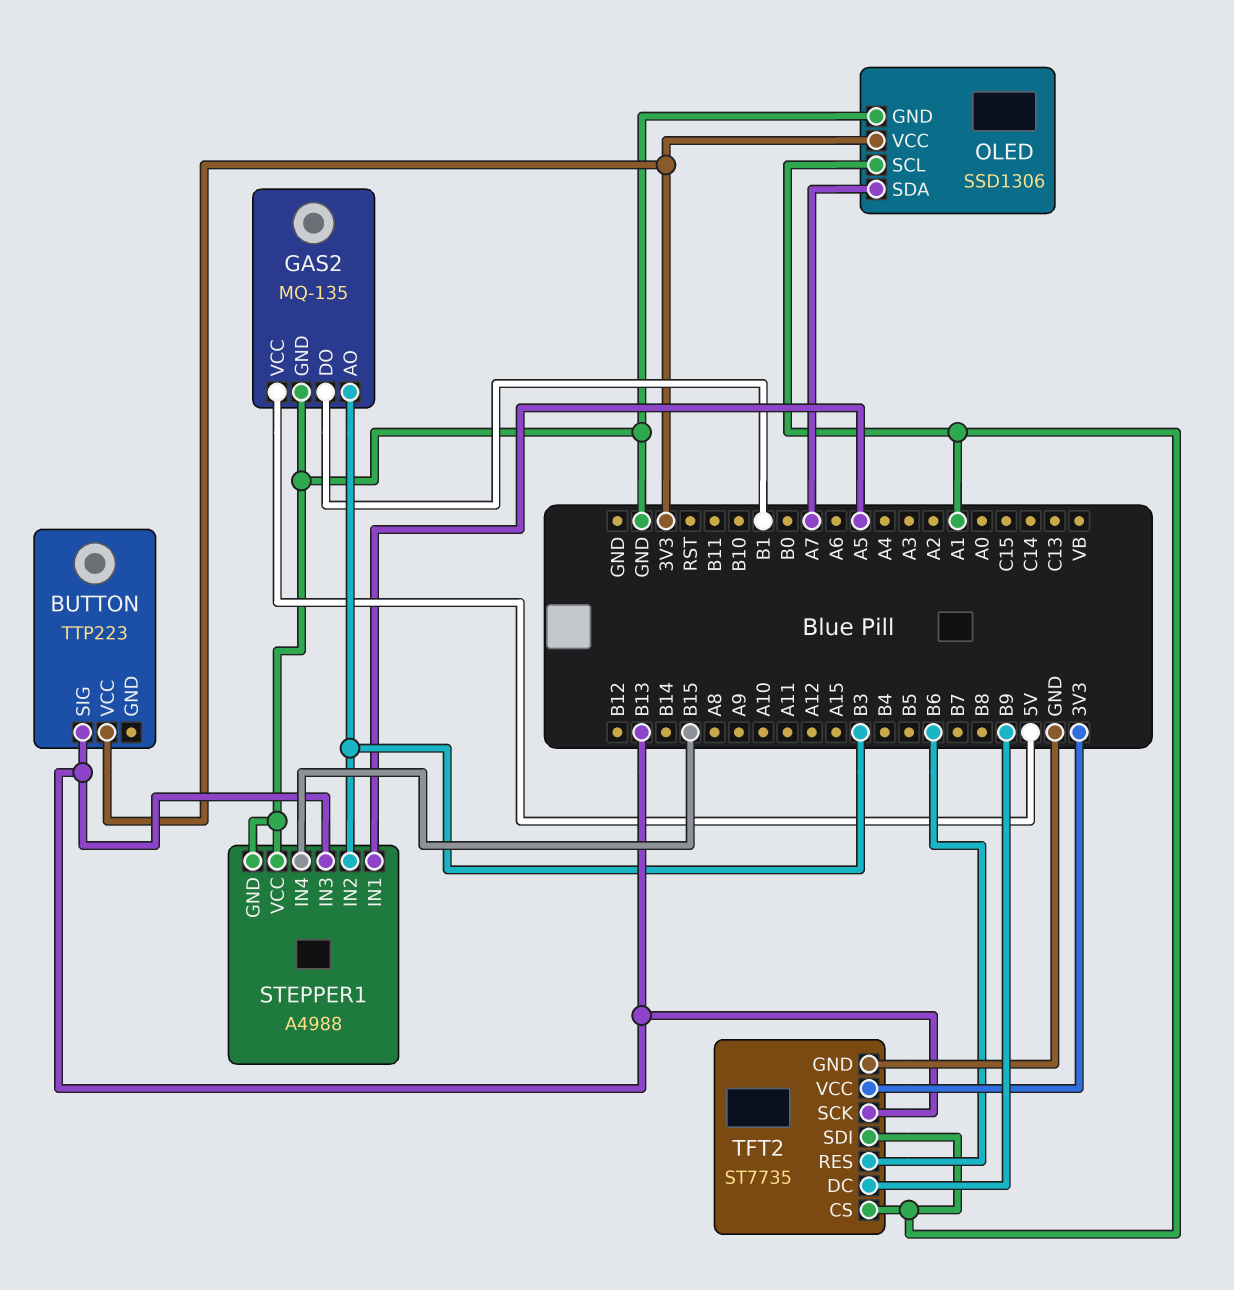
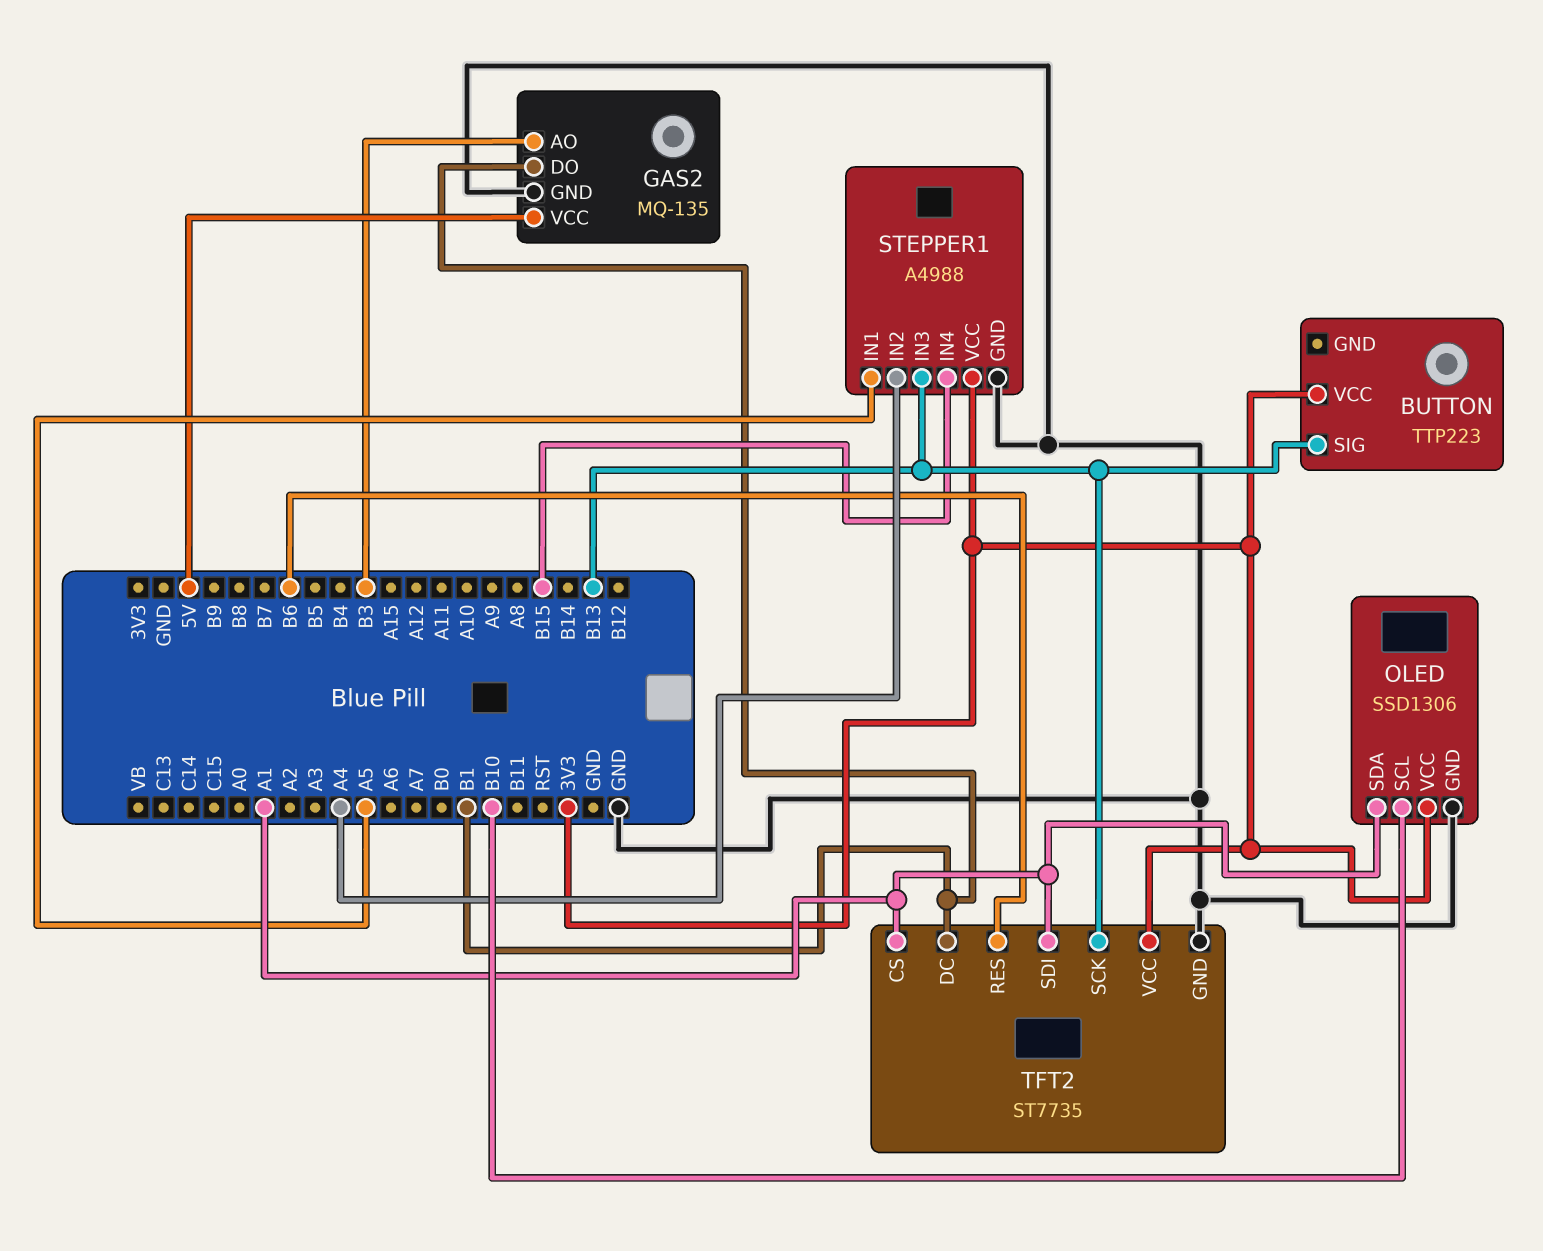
OLED pin SCL: A1 -> B10
OLED pin SDA: A7 -> A1
STEPPER1 pin IN2: B3 -> A4
STEPPER1 pin VCC: GND -> 3V3
TFT2 pin DC: B9 -> B1

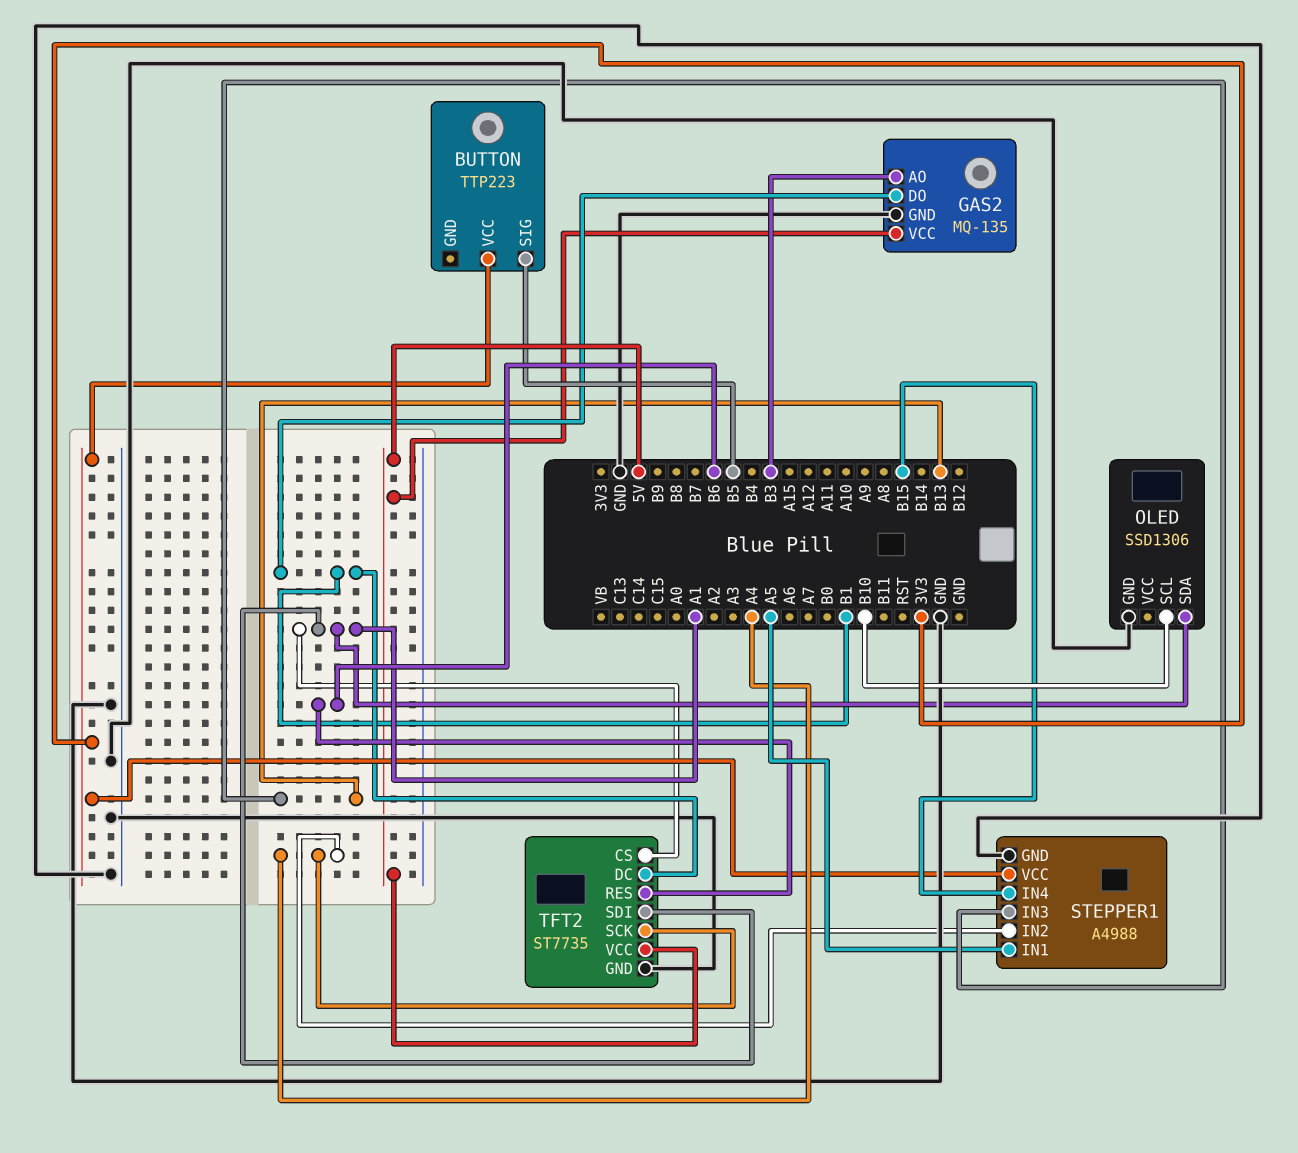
BUTTON pin SIG: B13 -> B5
OLED pin VCC: 3V3 -> none
TFT2 pin SCK: B13 -> A4
TFT2 pin VCC: 3V3 -> 5V

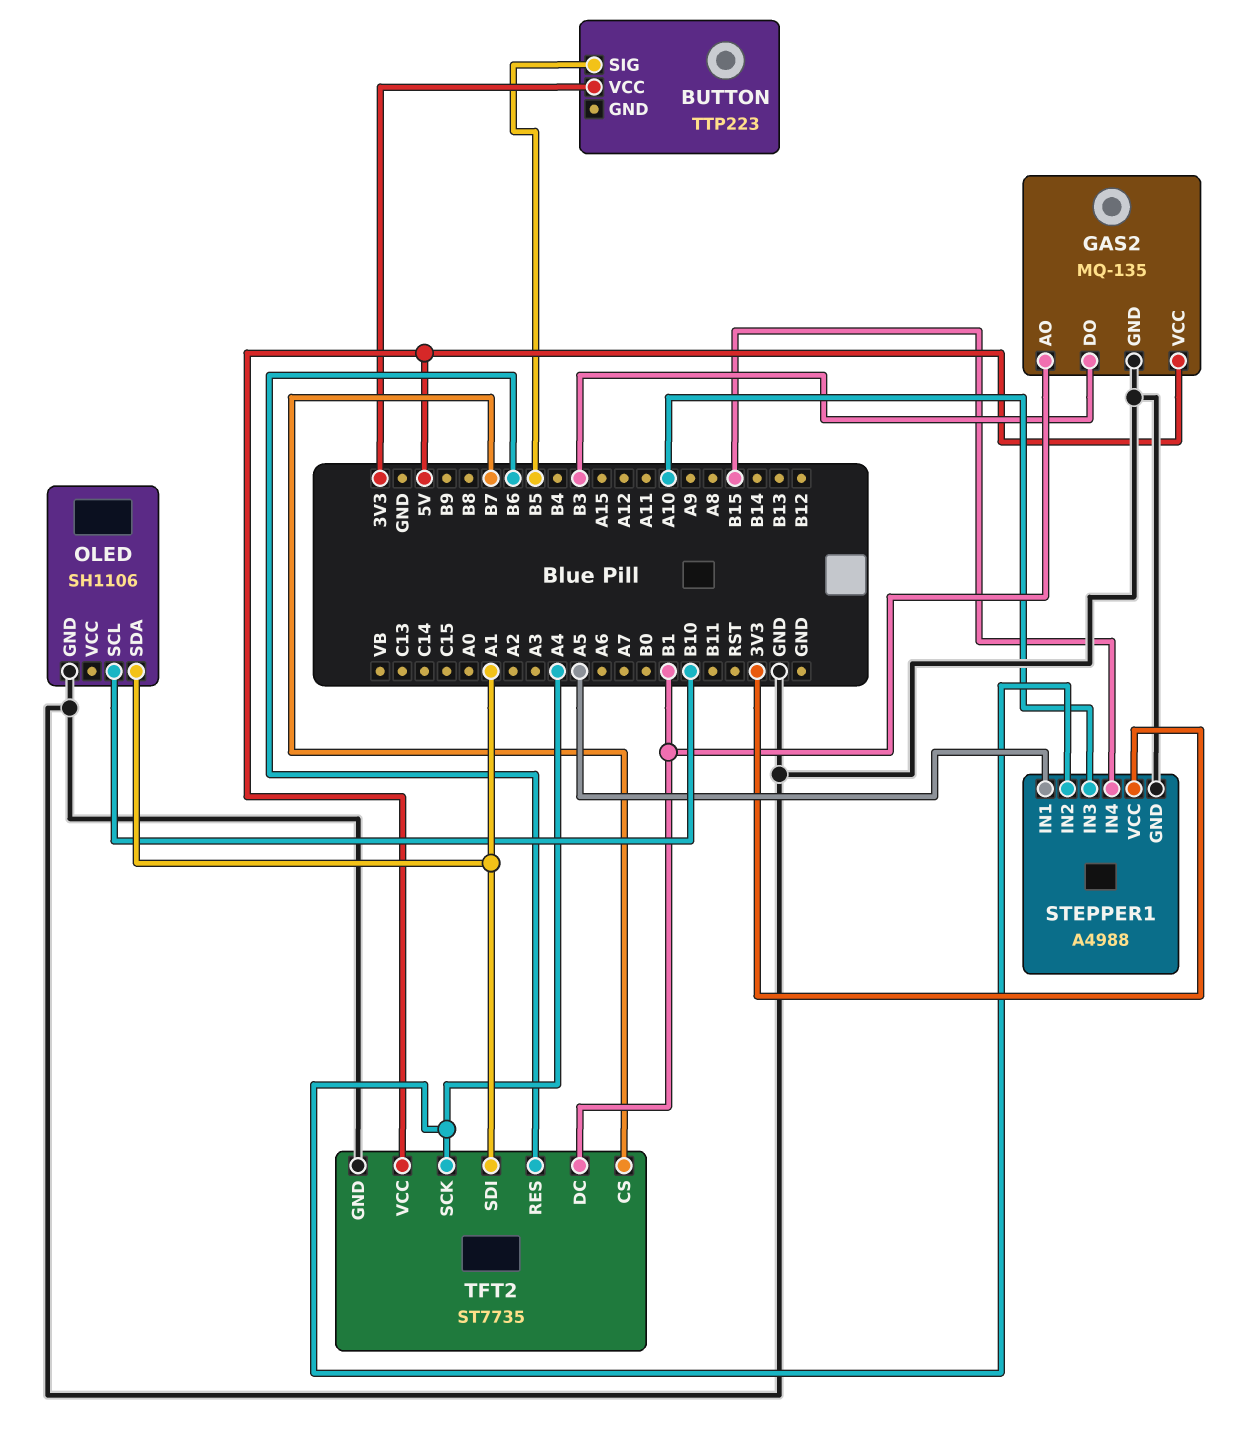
GAS2 pin AO: B3 -> B1
GAS2 pin DO: B1 -> B3
OLED: SSD1306 -> SH1106
STEPPER1 pin IN3: B13 -> A10
TFT2 pin CS: A1 -> B7

